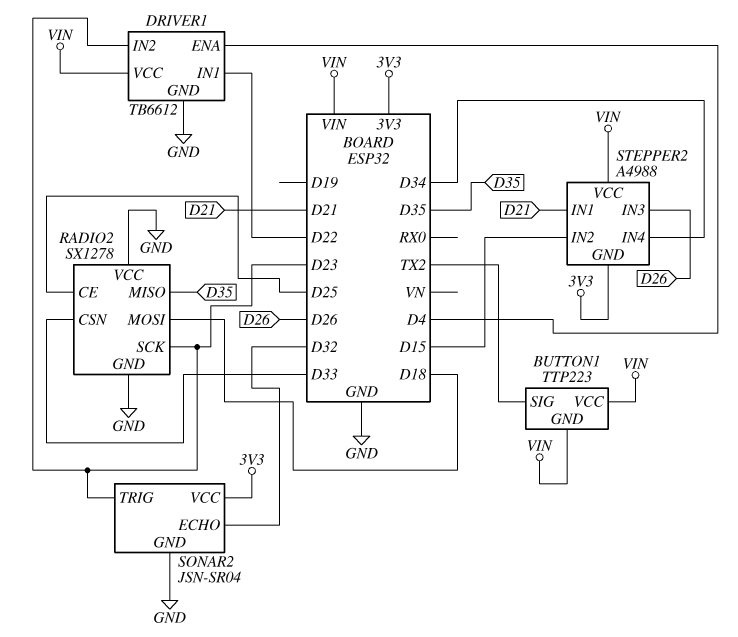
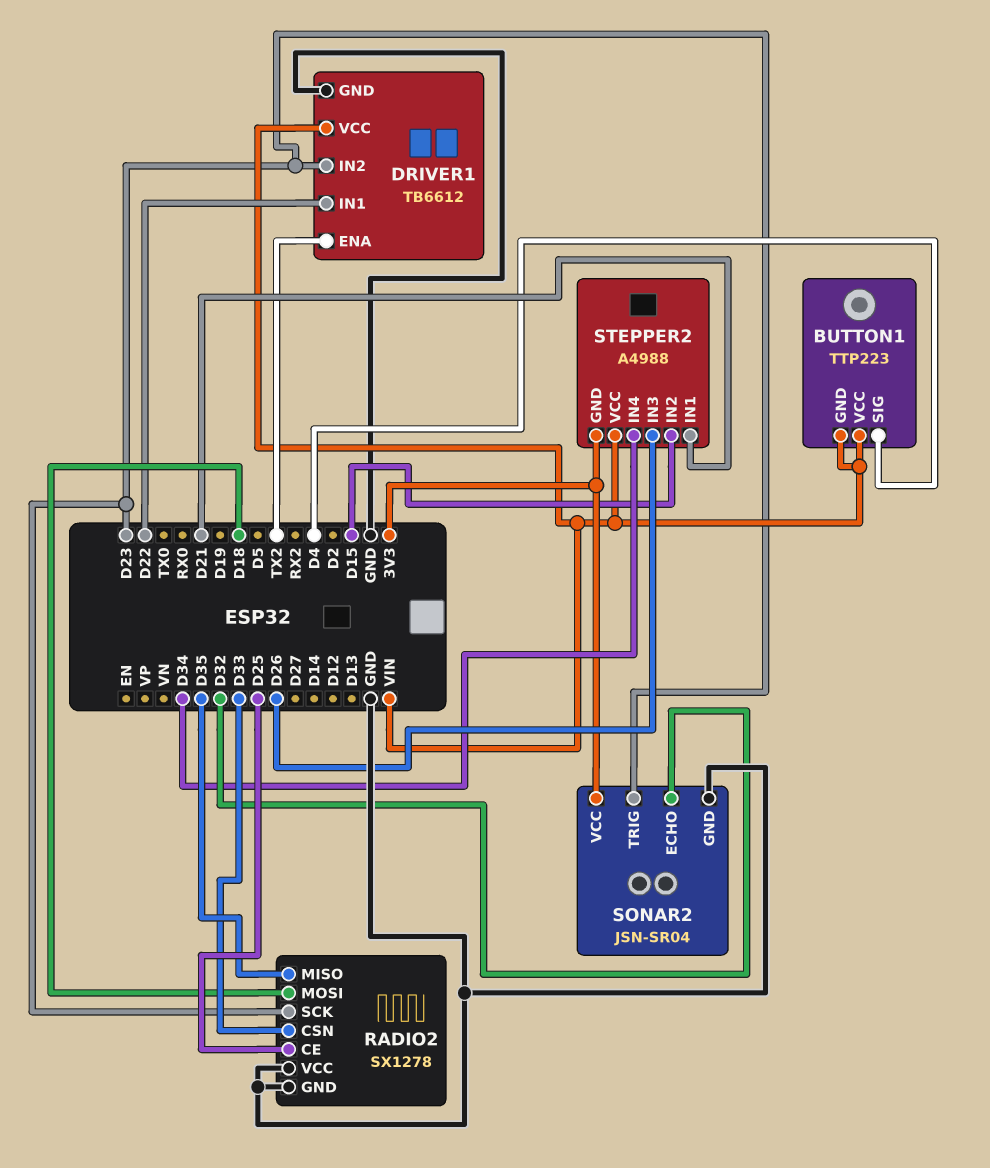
BUTTON1 pin SIG: TX2 -> D4
DRIVER1 pin ENA: D4 -> TX2

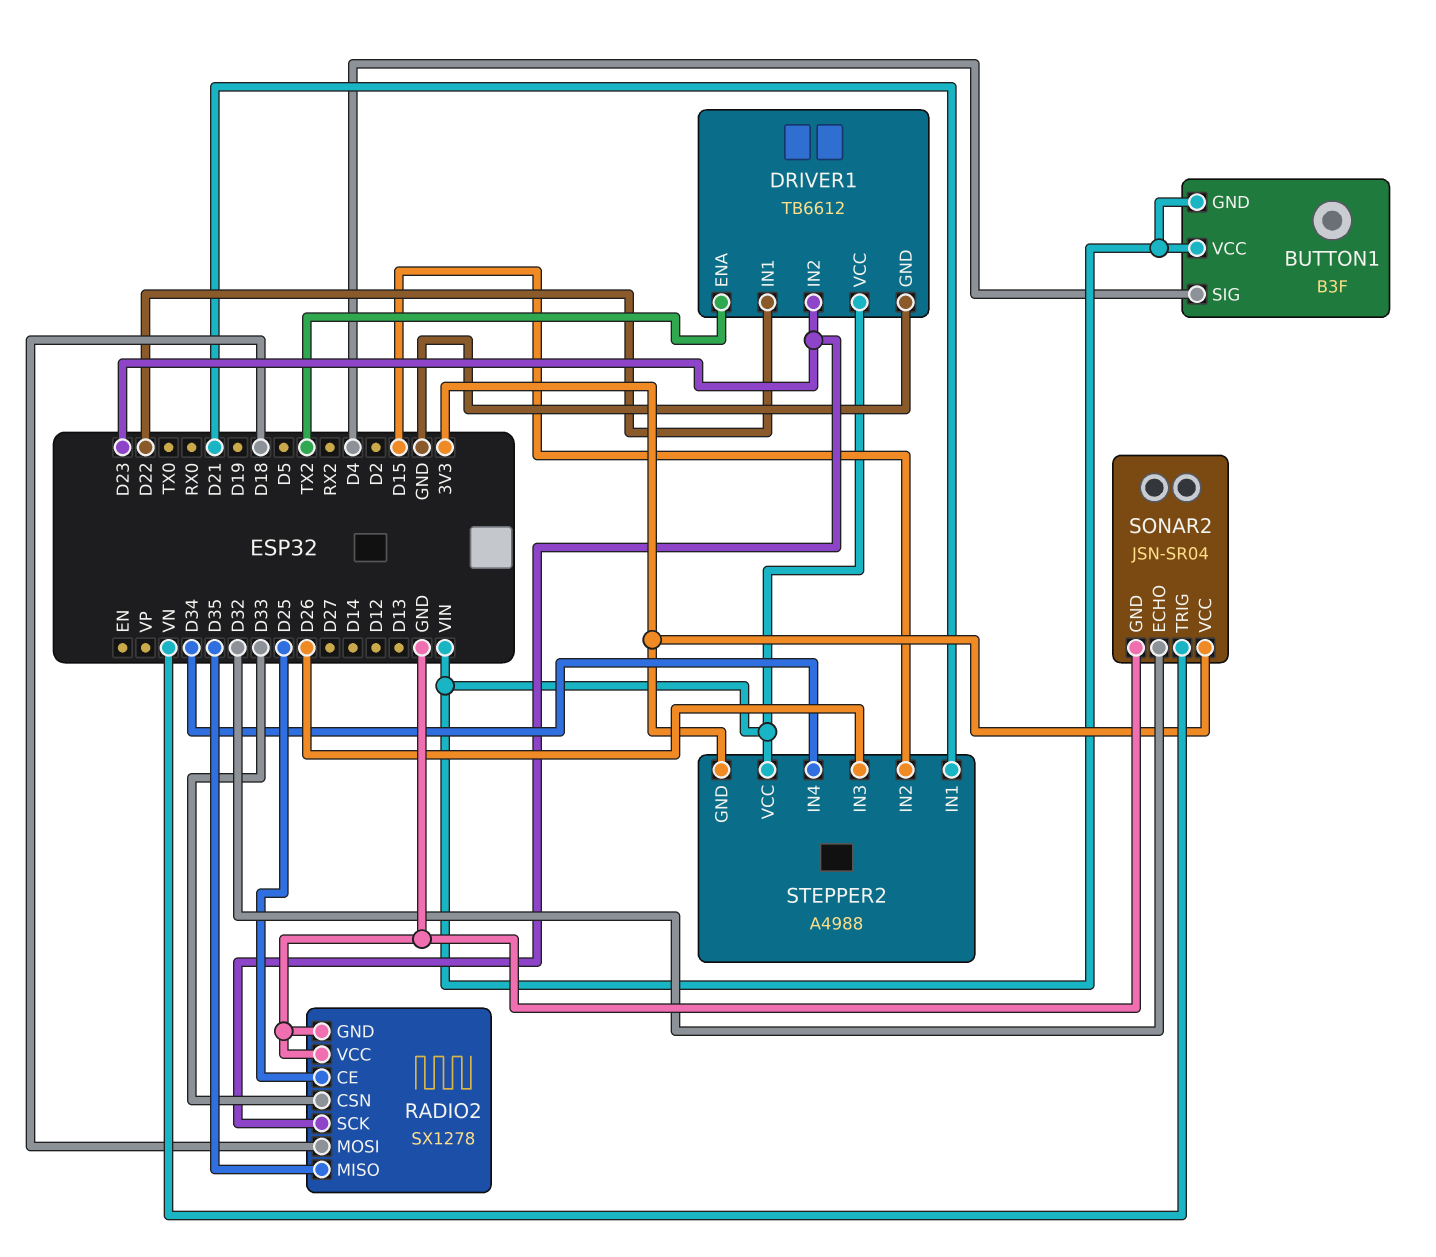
BUTTON1: TTP223 -> B3F
SONAR2 pin TRIG: D23 -> VN

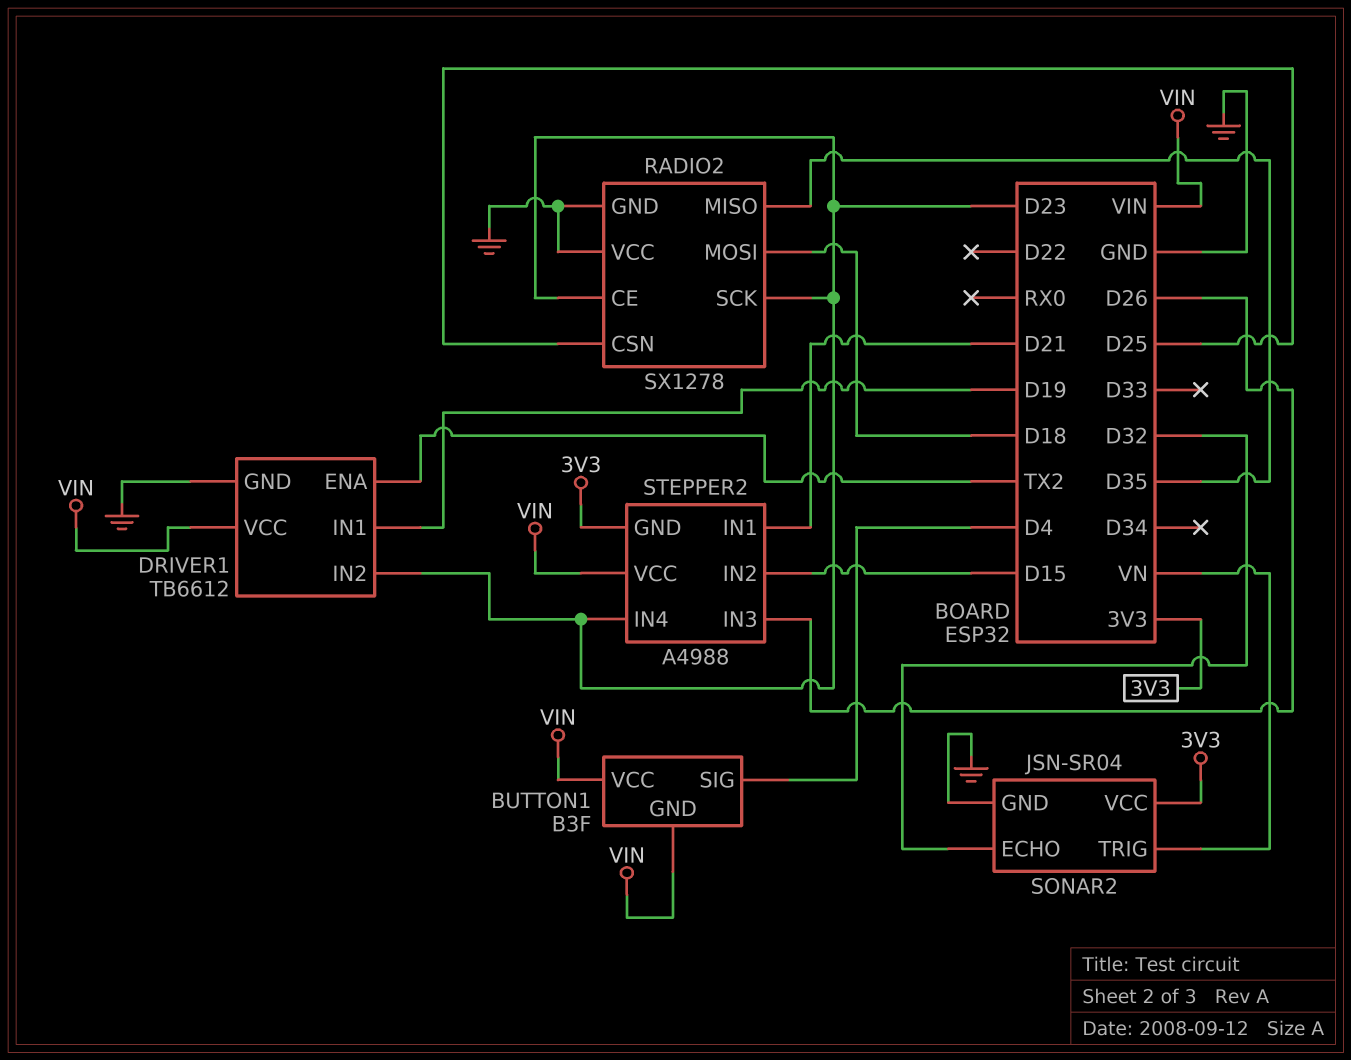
DRIVER1 pin IN1: D22 -> D19
RADIO2 pin CE: D25 -> D23
RADIO2 pin CSN: D33 -> D25
STEPPER2 pin IN4: D34 -> D23

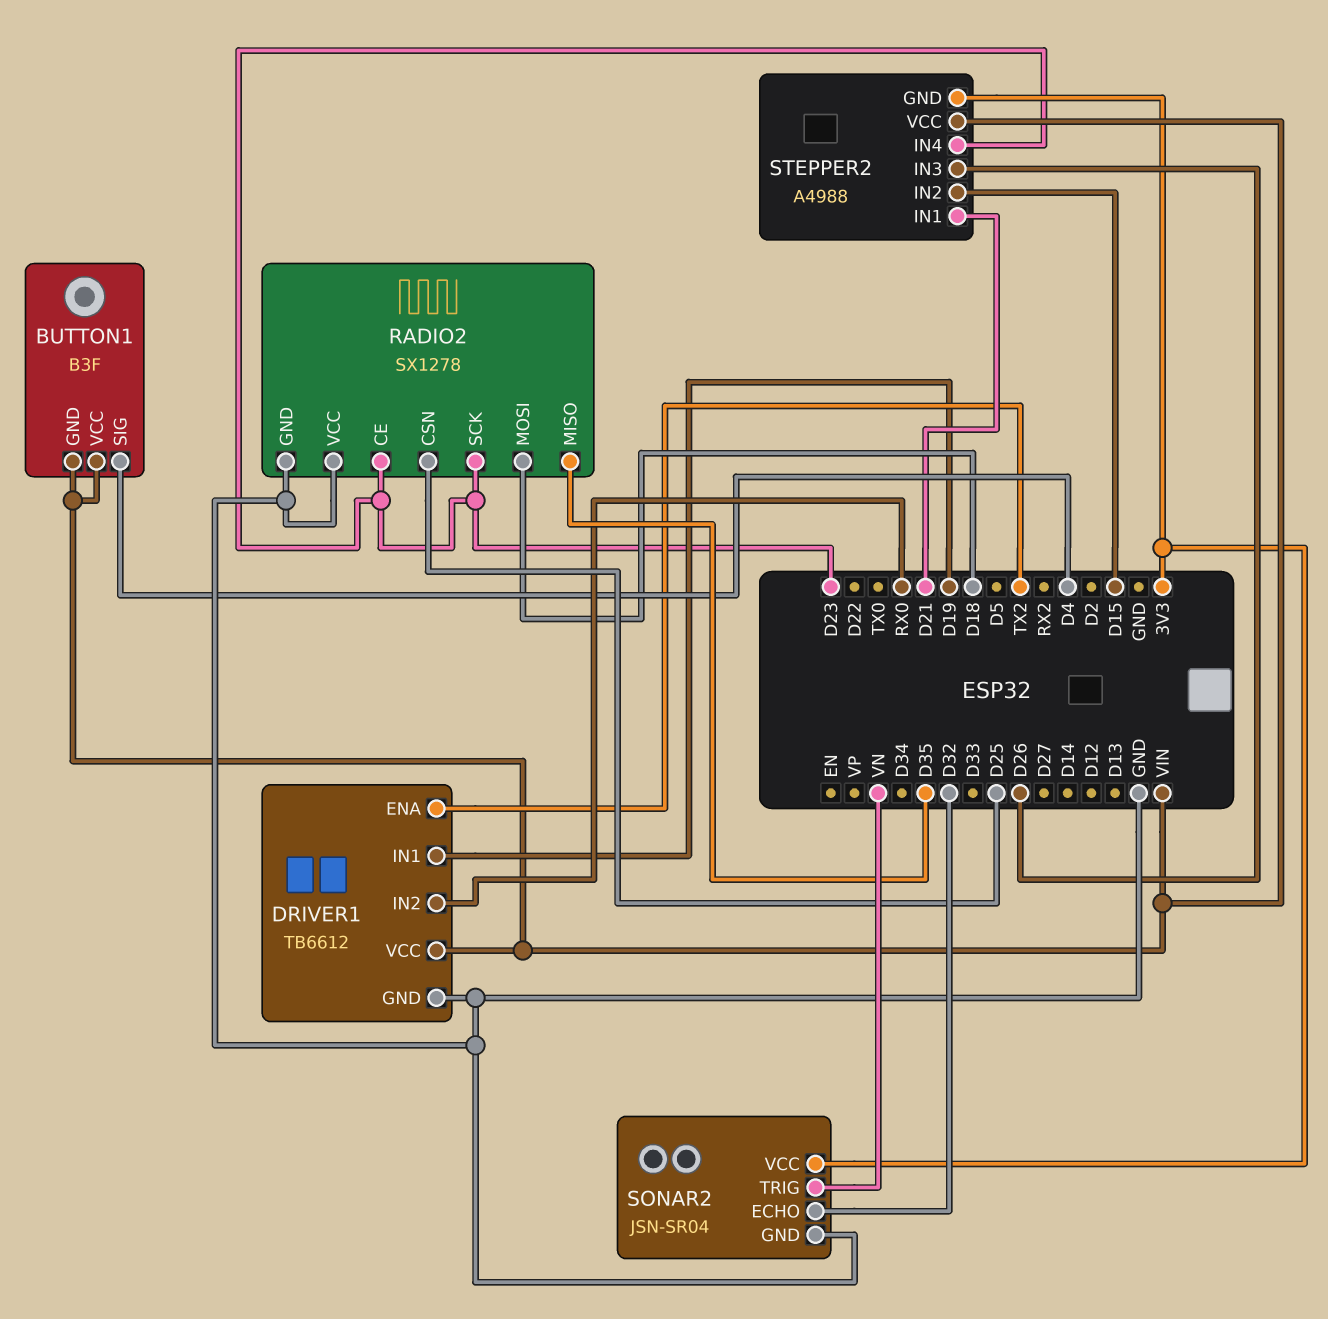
DRIVER1 pin IN2: D23 -> RX0

